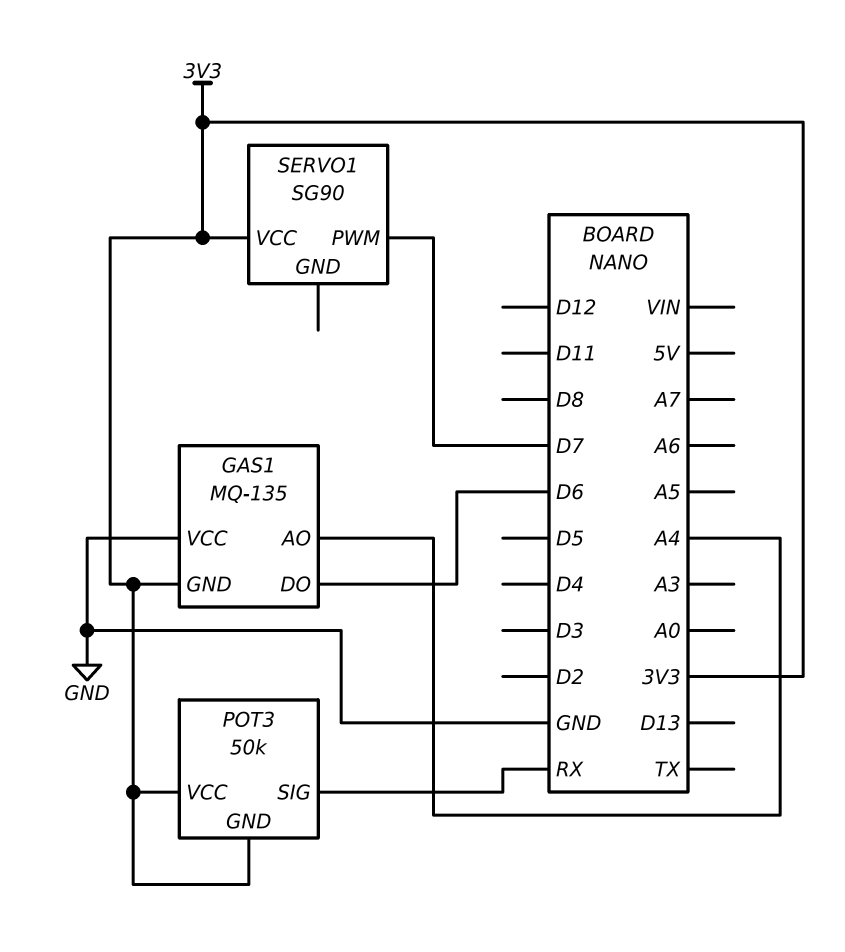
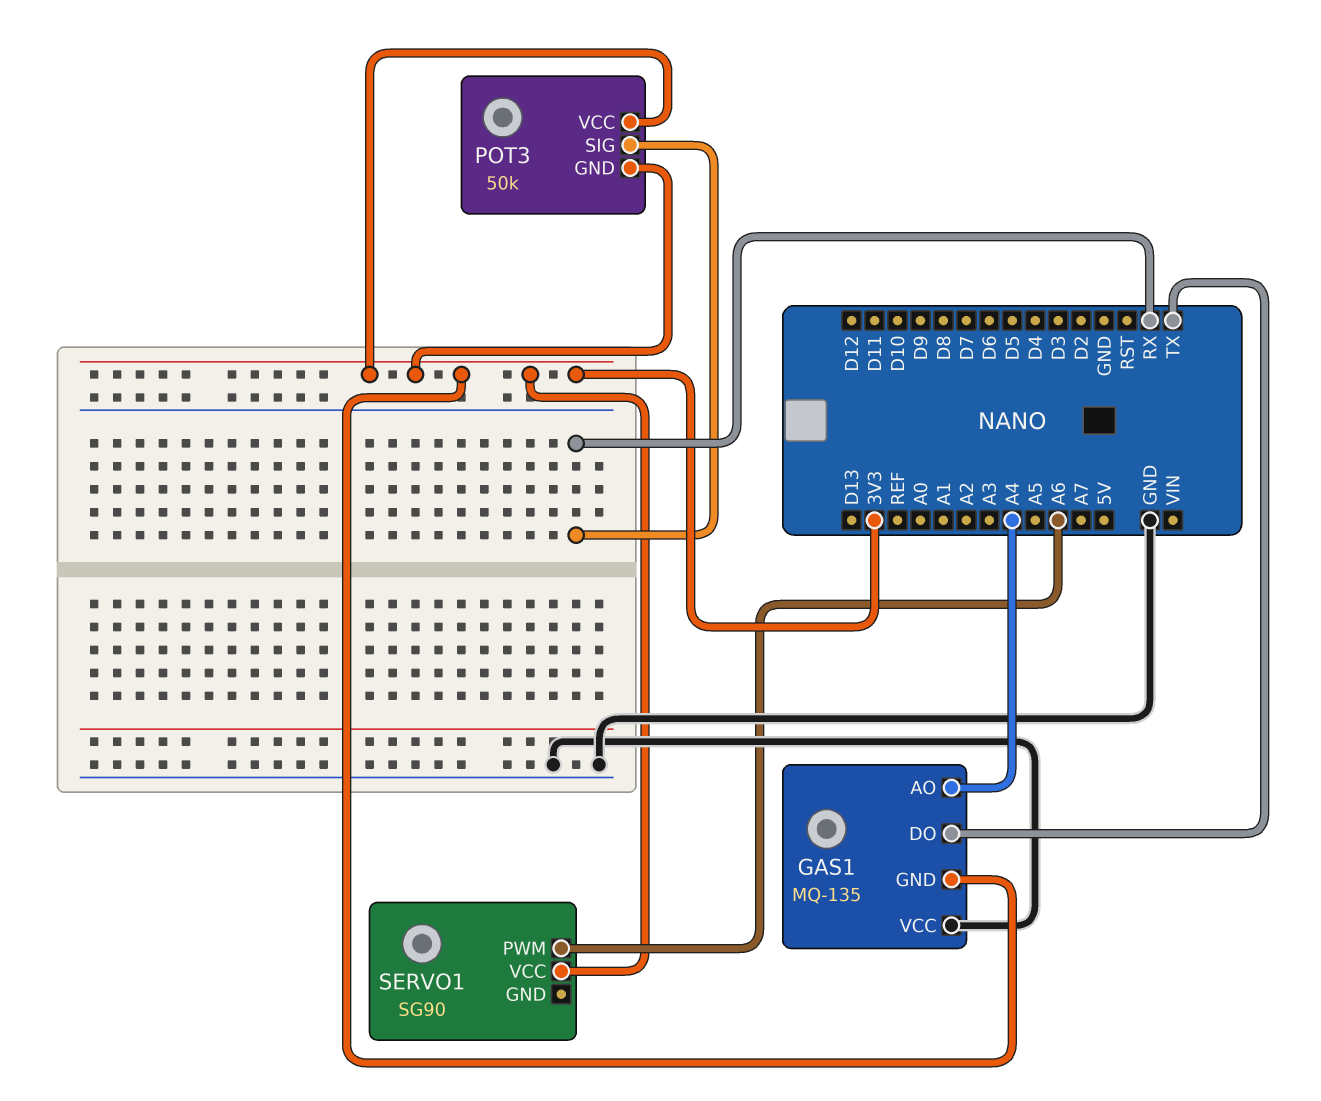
GAS1 pin DO: D6 -> TX
SERVO1 pin PWM: D7 -> A6

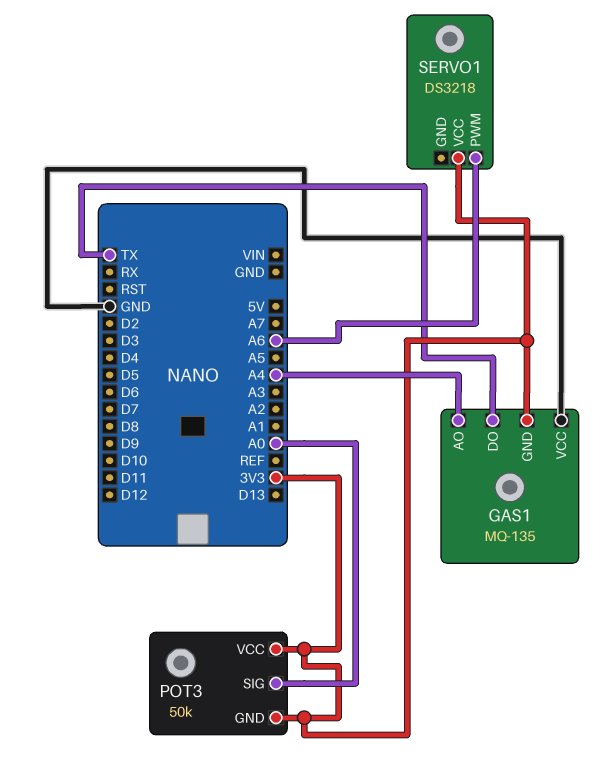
POT3 pin SIG: RX -> A0
SERVO1: SG90 -> DS3218

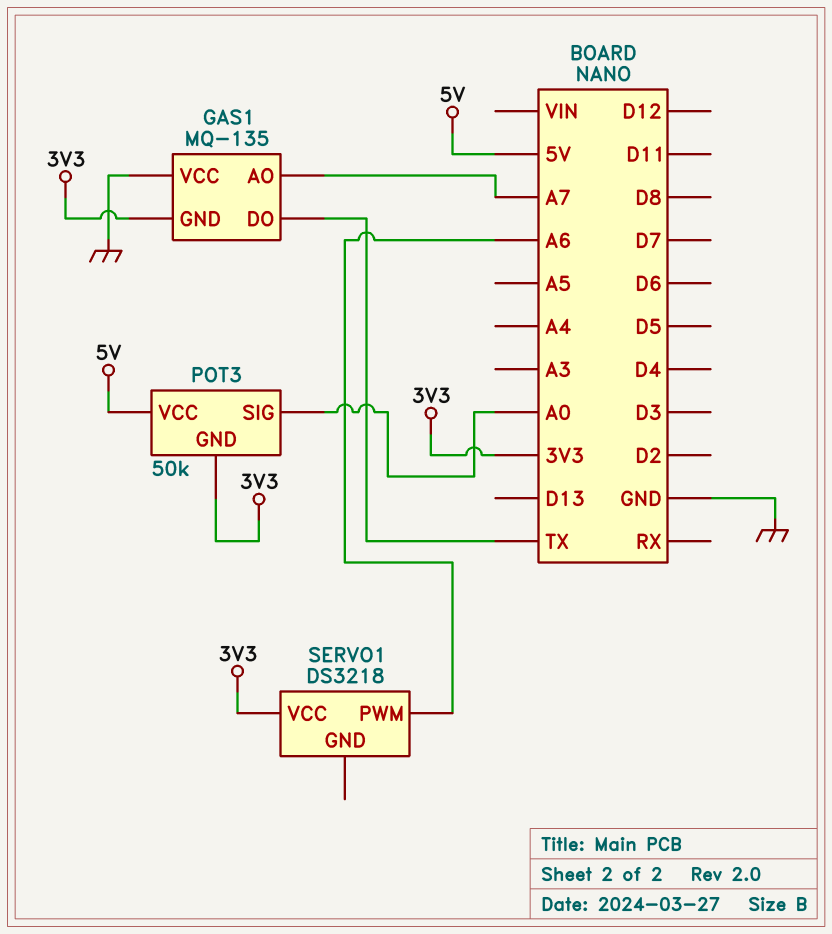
GAS1 pin AO: A4 -> A7
POT3 pin VCC: 3V3 -> 5V

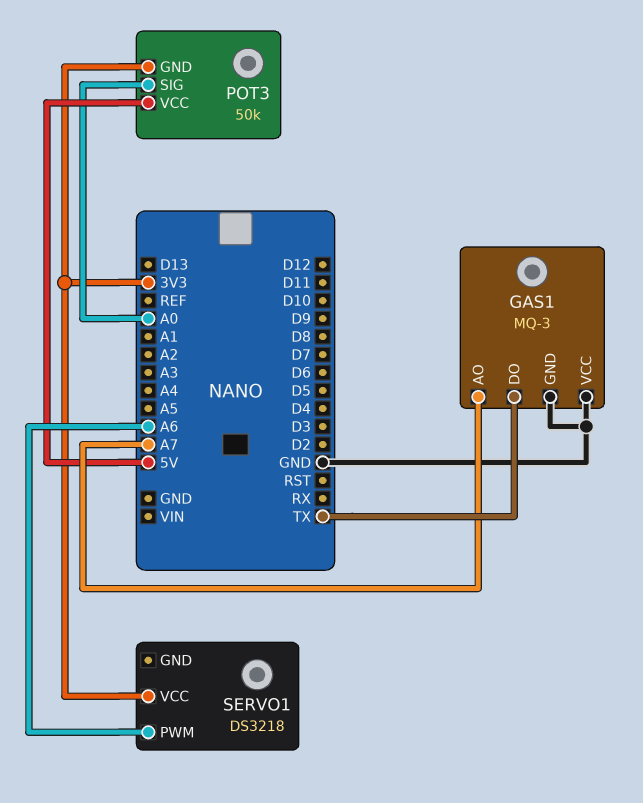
GAS1: MQ-135 -> MQ-3
GAS1 pin GND: 3V3 -> GND

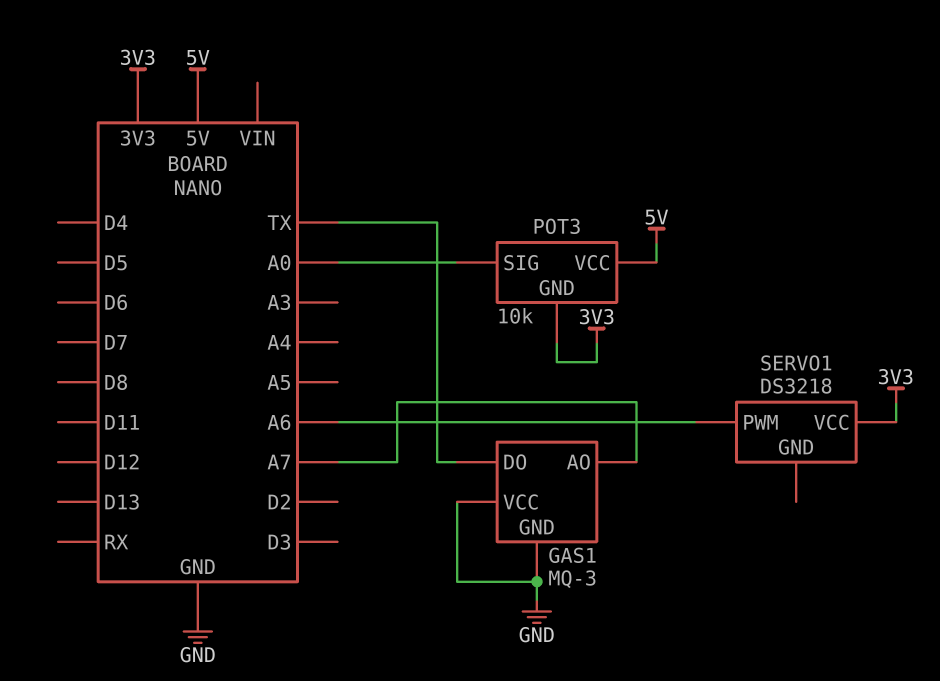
POT3: 50k -> 10k

